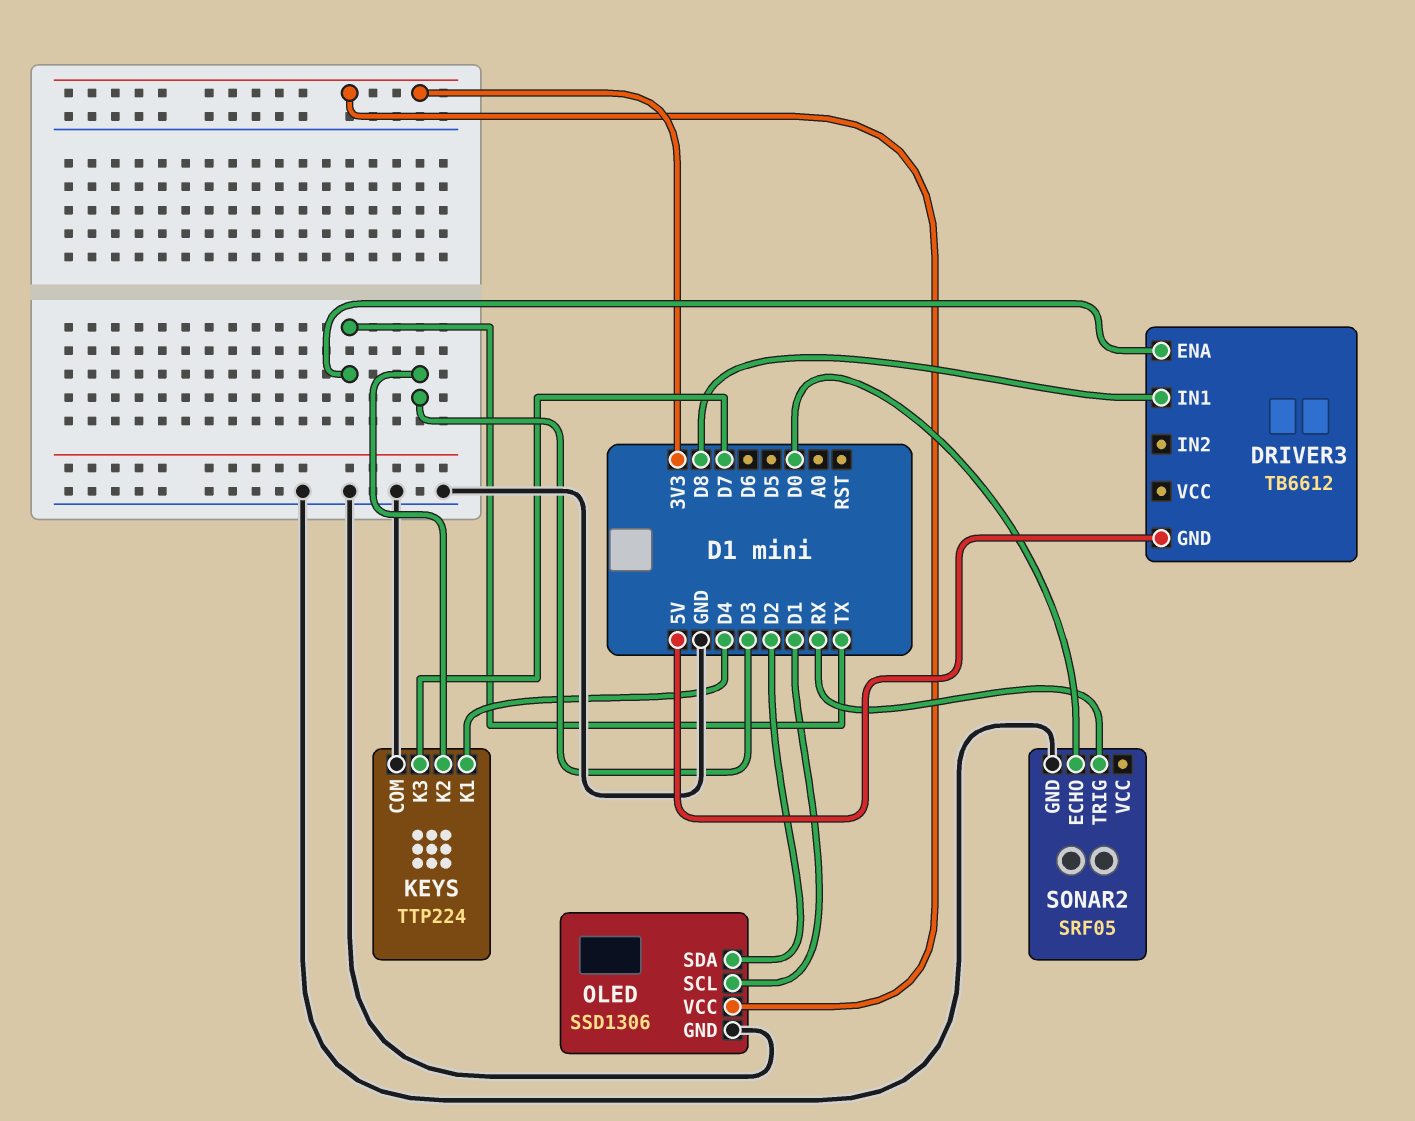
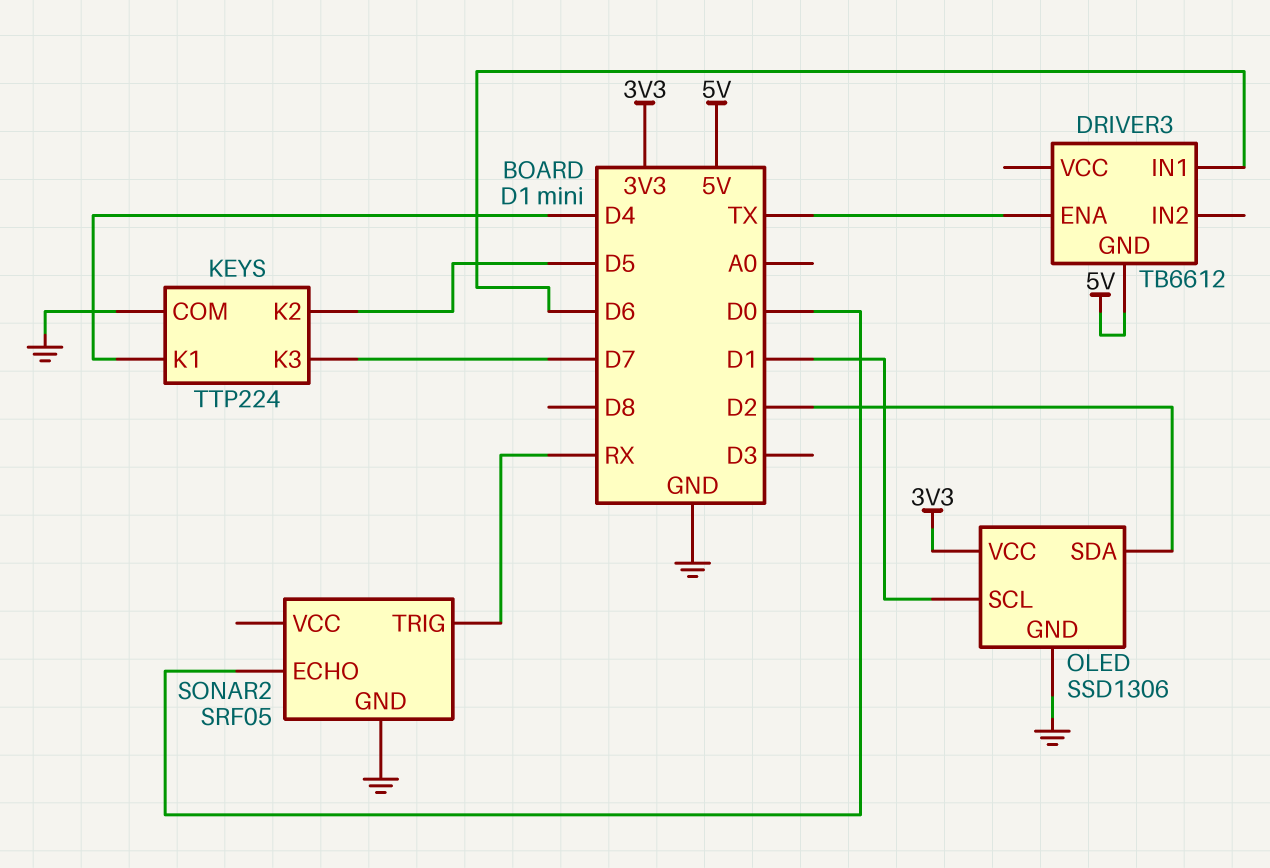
DRIVER3 pin IN1: D8 -> D6
KEYS pin K2: D3 -> D5

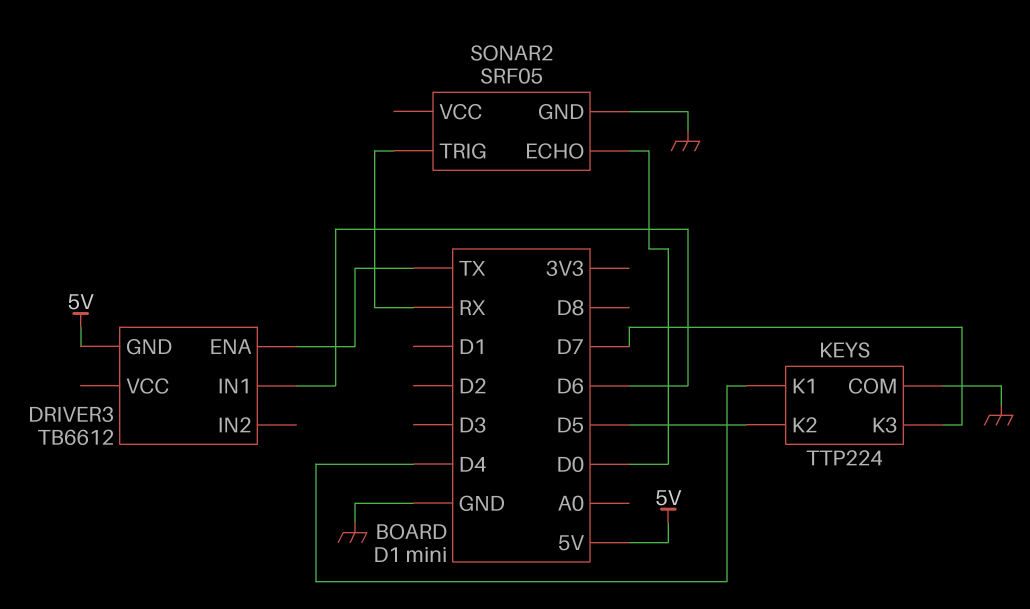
OLED: SSD1306 -> none
OLED pin GND: GND -> none
OLED pin SCL: D1 -> none
OLED pin SDA: D2 -> none
OLED pin VCC: 3V3 -> none

